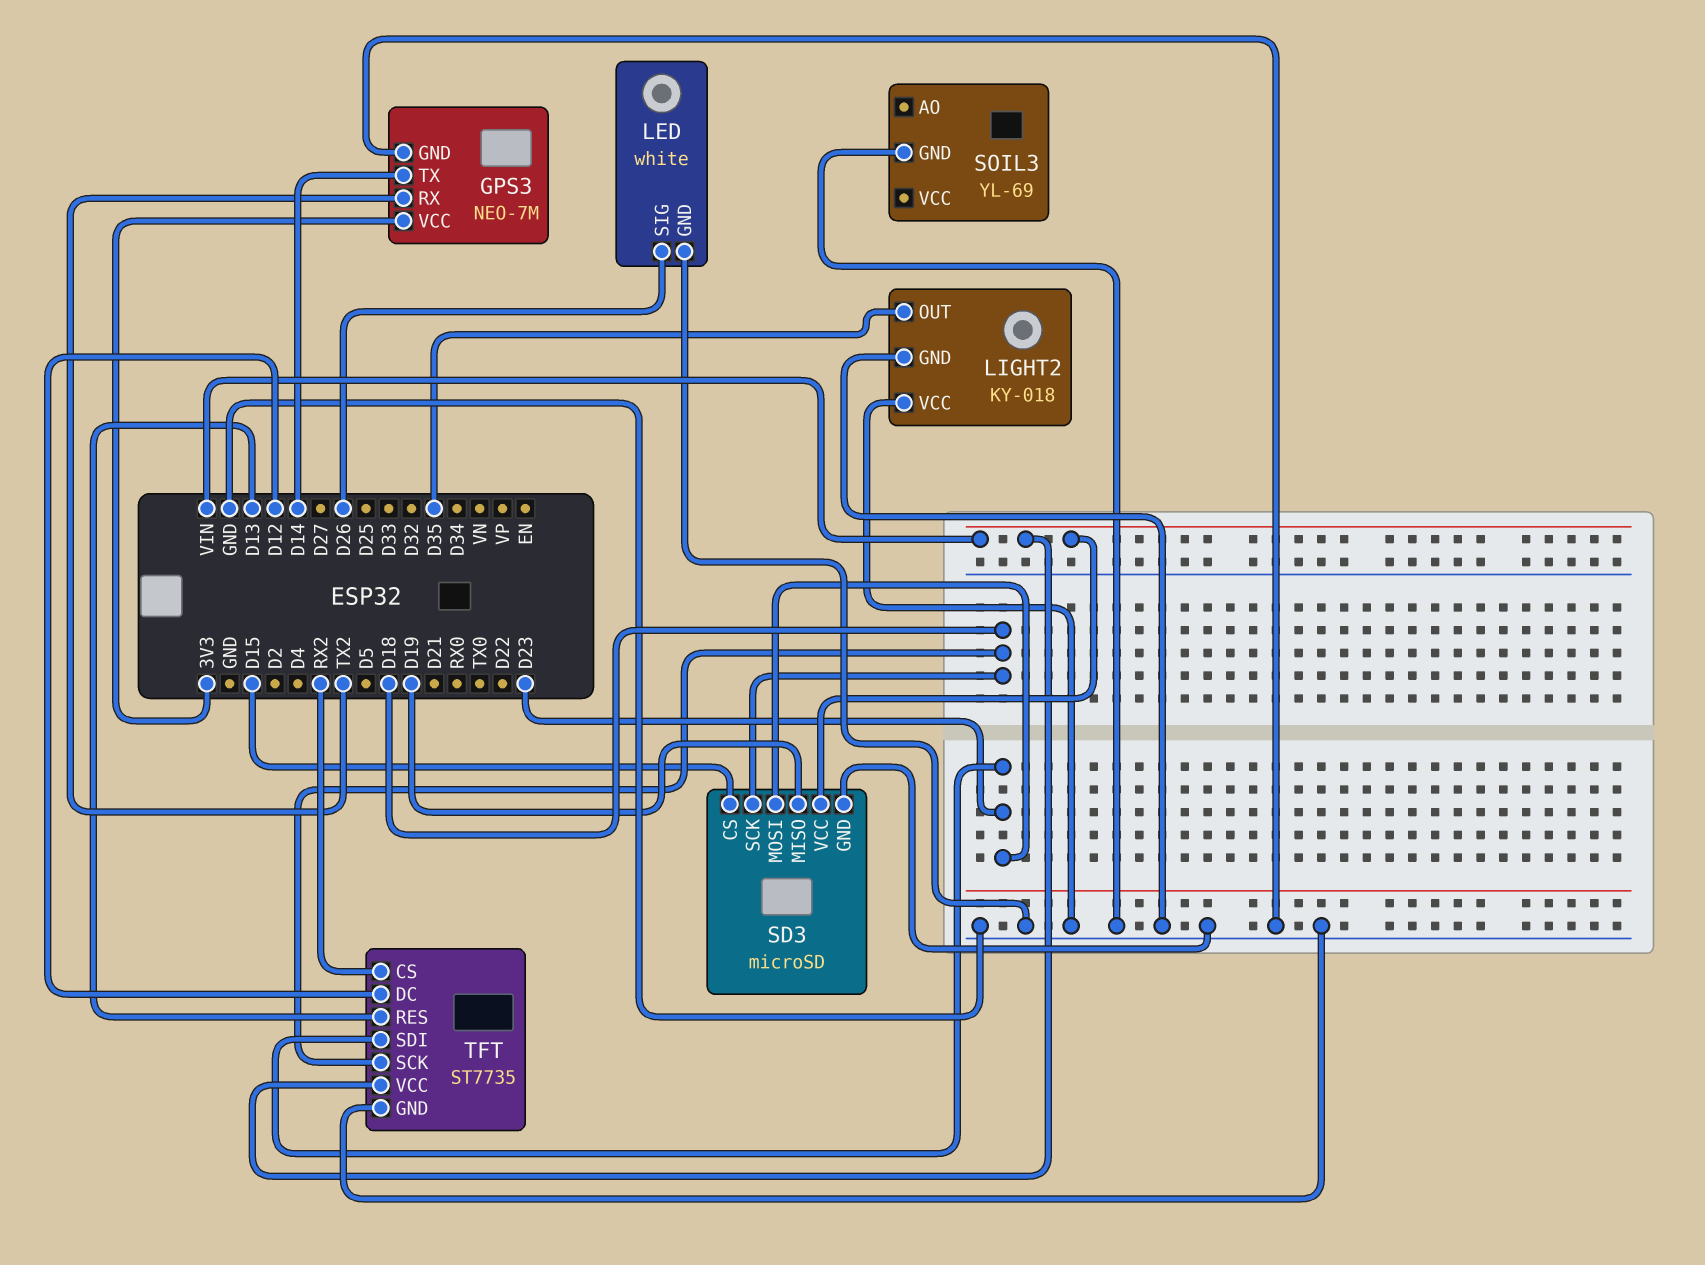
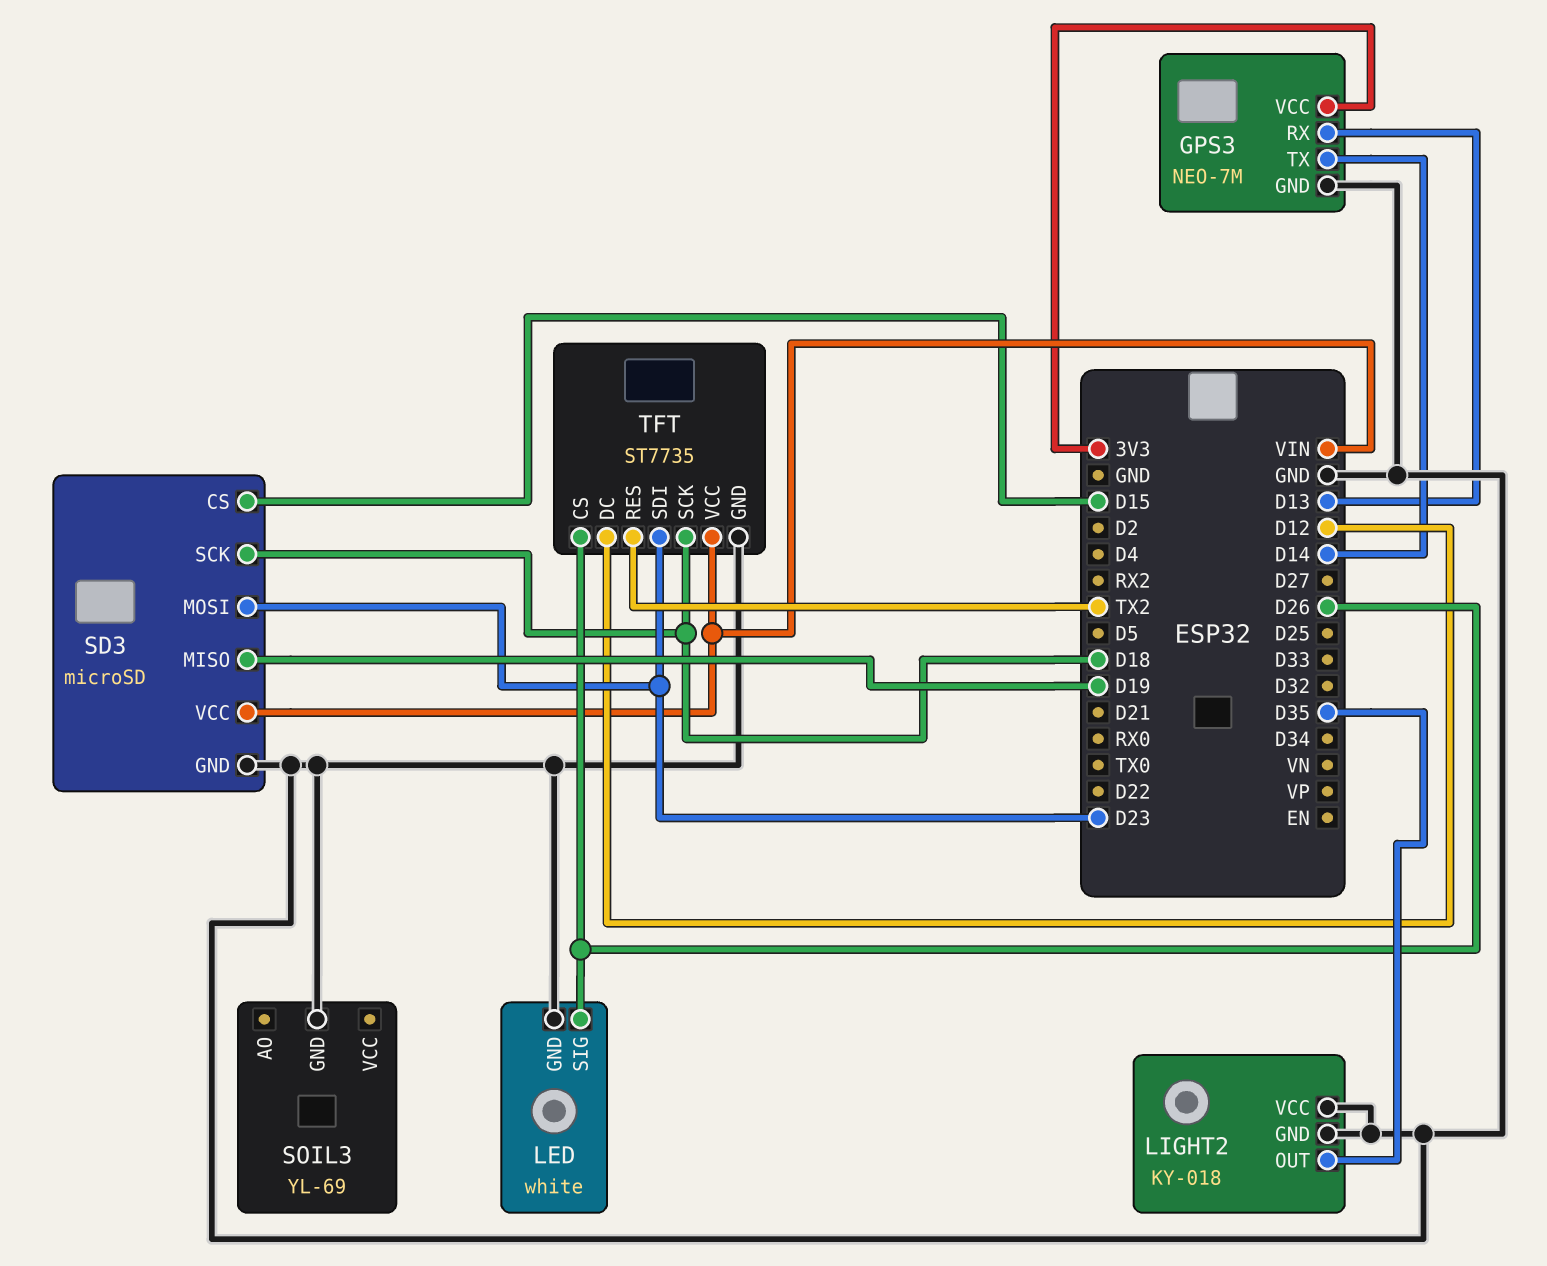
GPS3 pin RX: TX2 -> D13
TFT pin CS: RX2 -> D26
TFT pin RES: D13 -> TX2

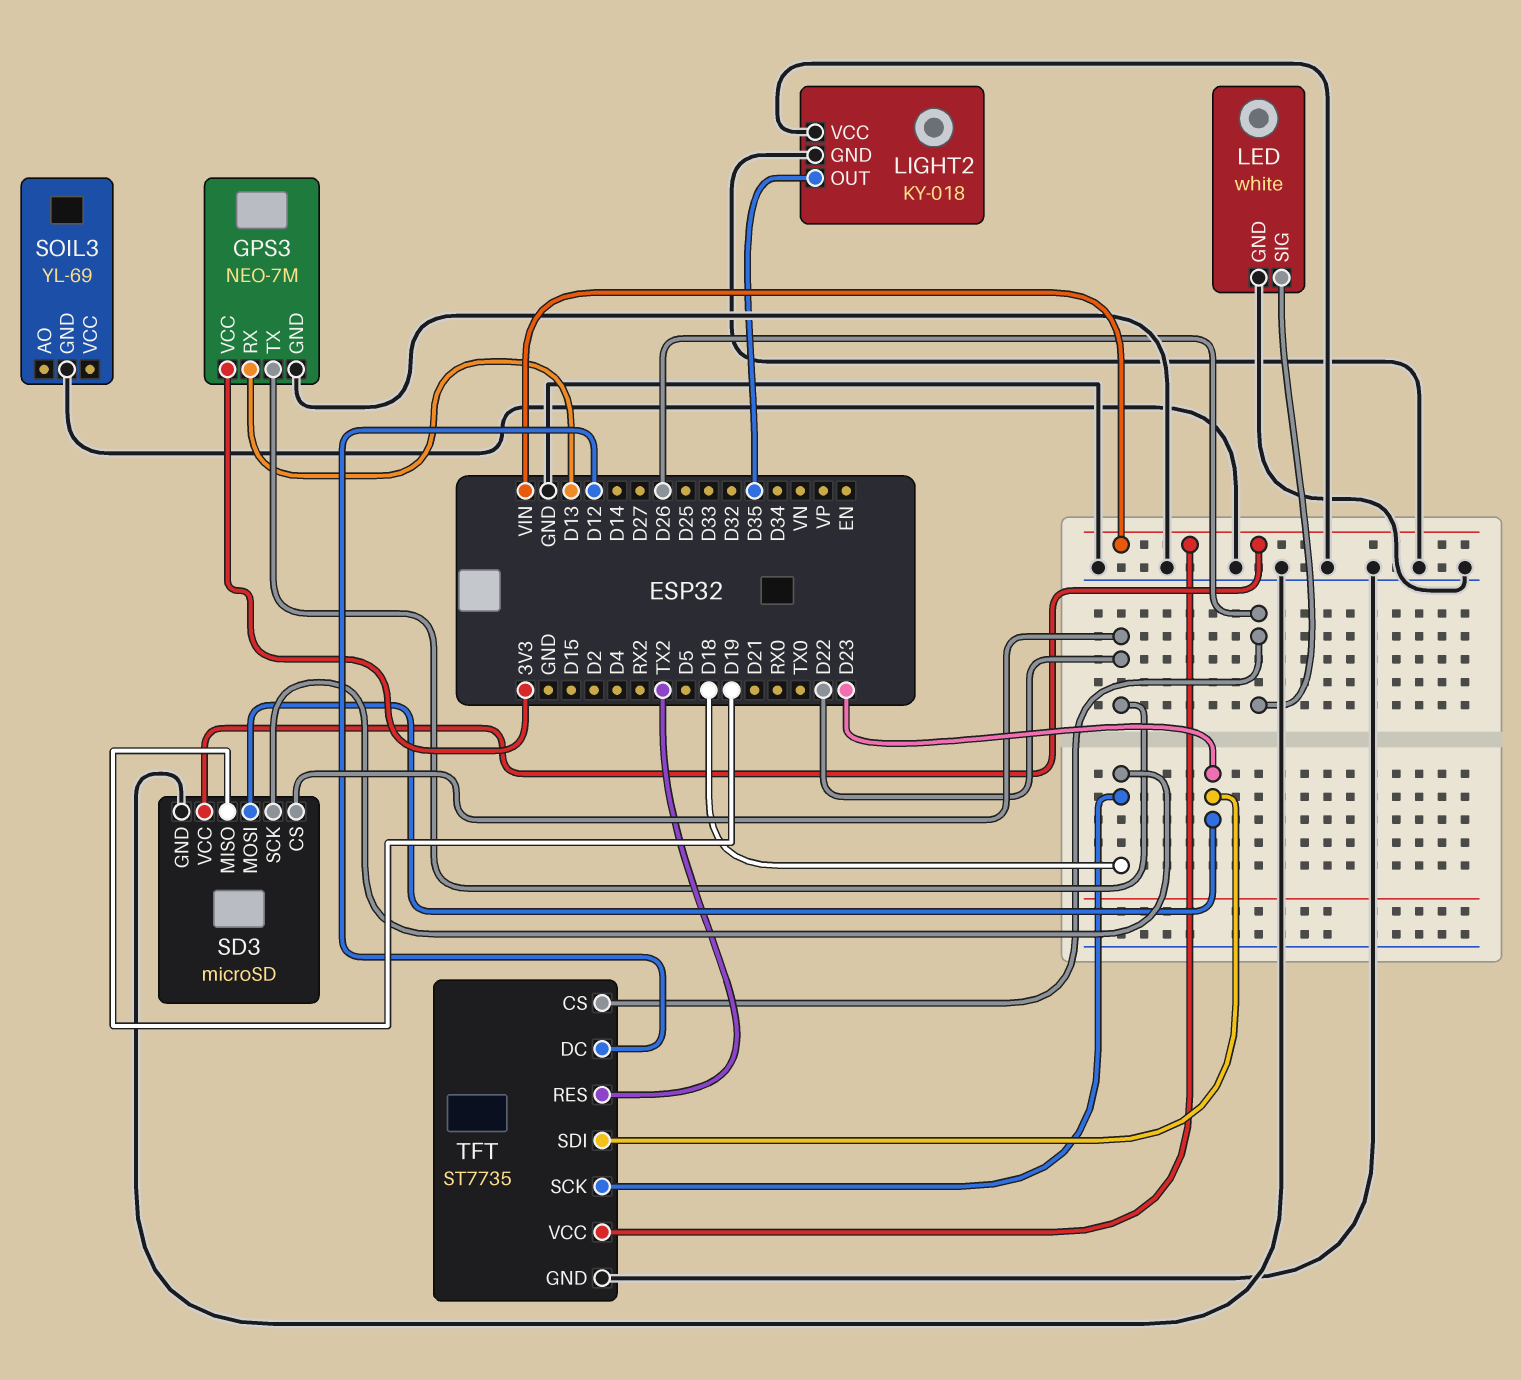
GPS3 pin TX: D14 -> D22
SD3 pin CS: D15 -> D22

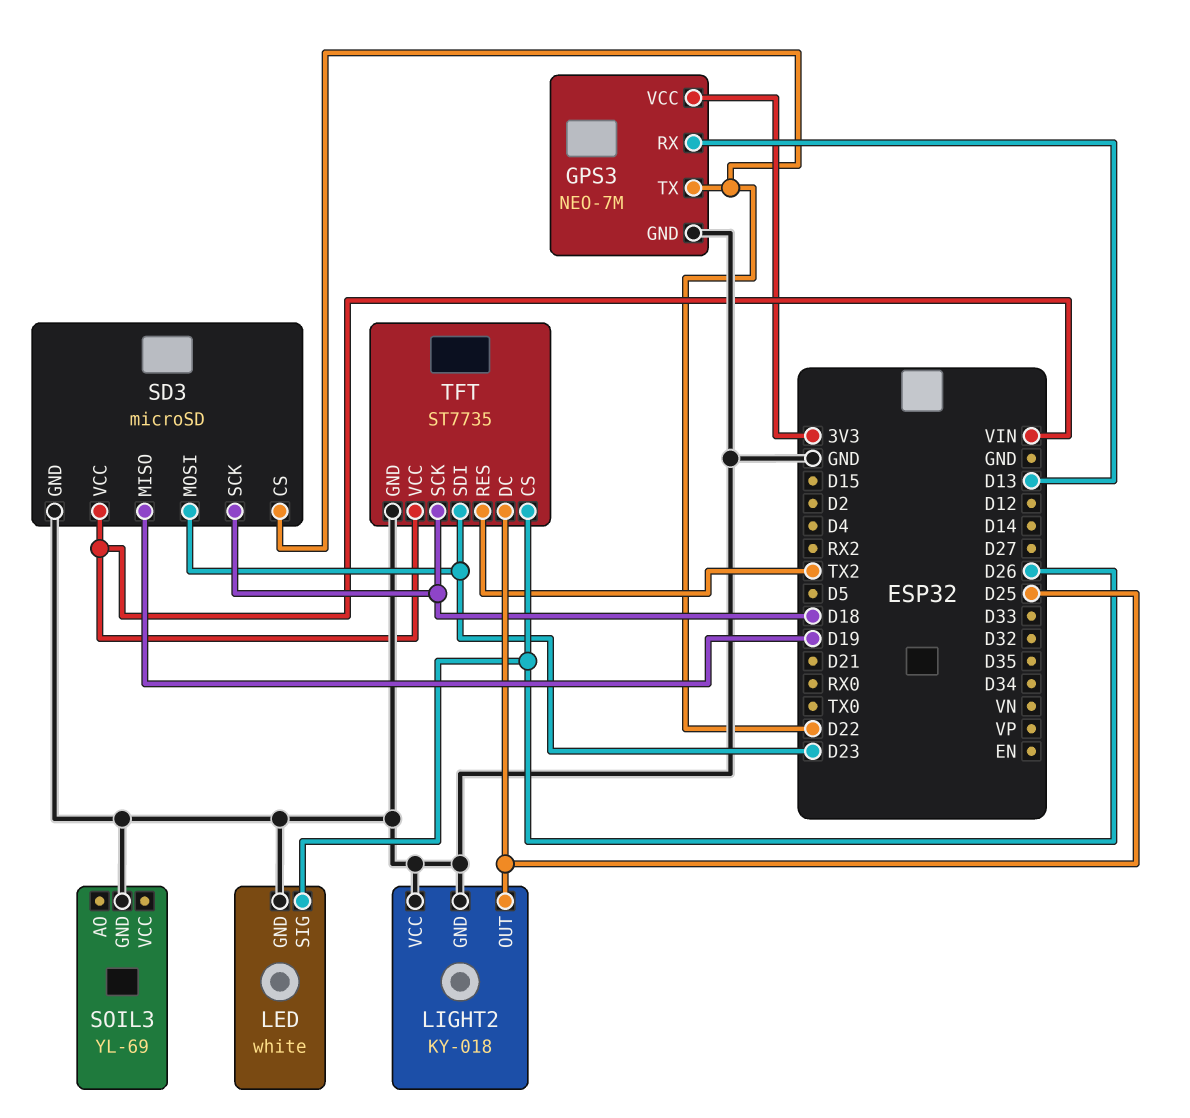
LIGHT2 pin OUT: D35 -> D25
TFT pin DC: D12 -> D25

